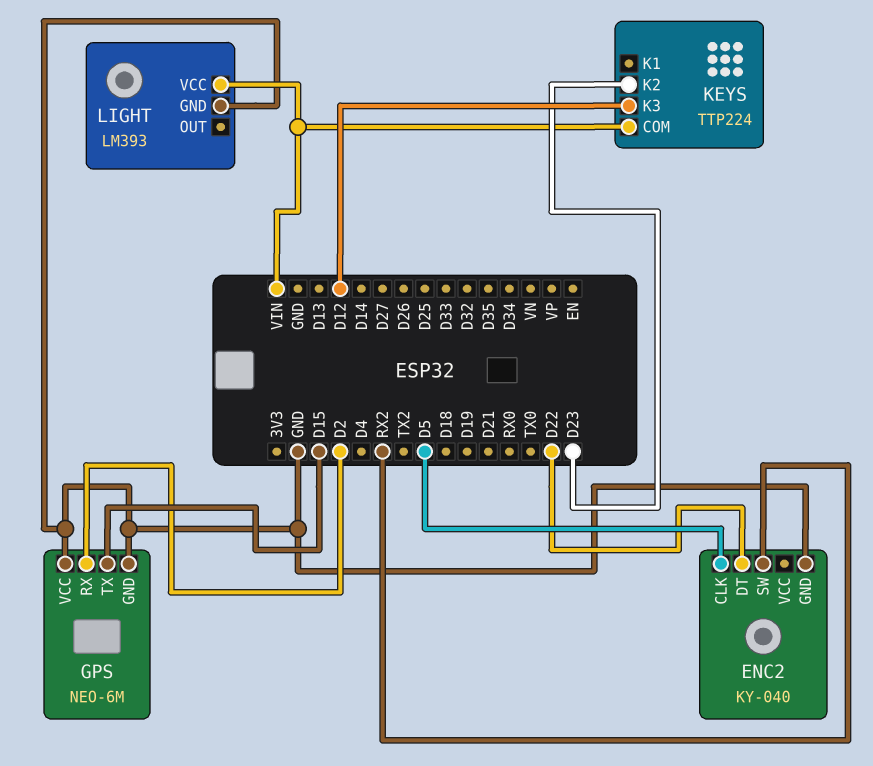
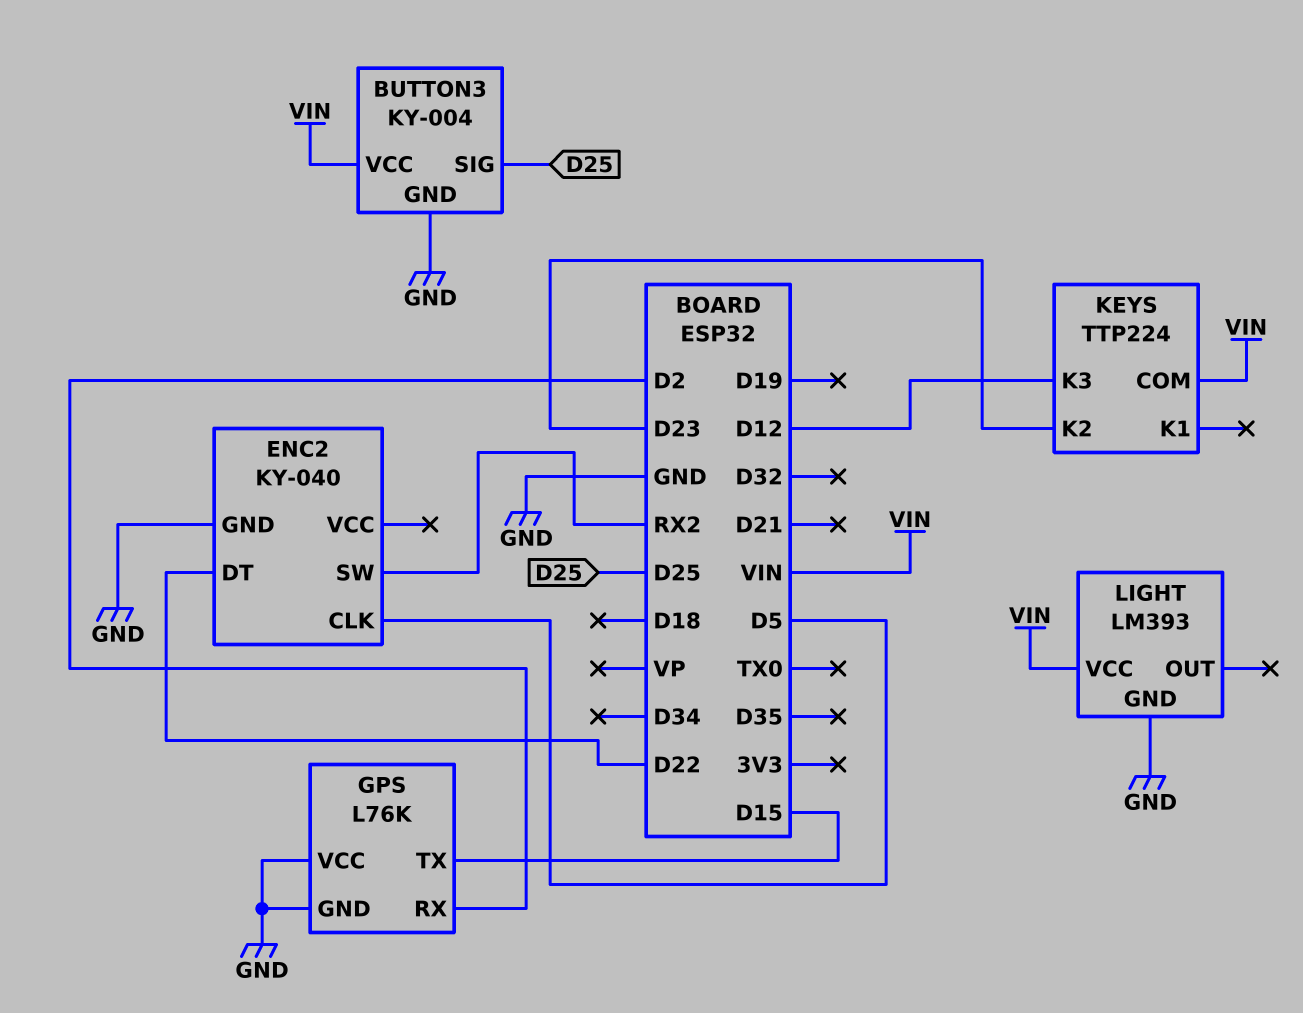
BUTTON3: none -> KY-004
BUTTON3 pin GND: none -> GND
BUTTON3 pin SIG: none -> D25
BUTTON3 pin VCC: none -> VIN
GPS: NEO-6M -> L76K

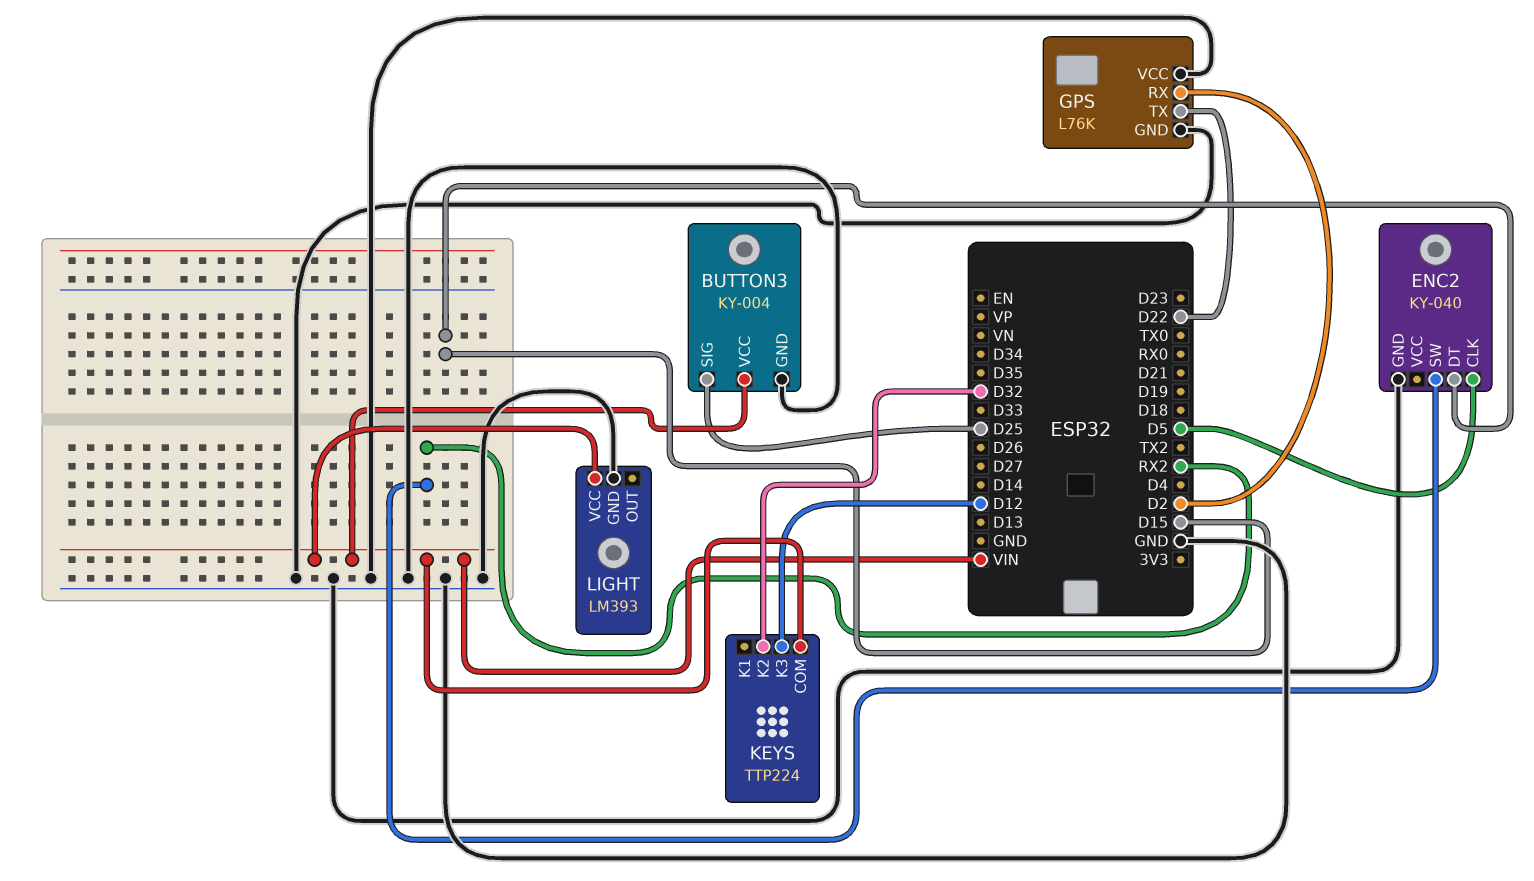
ENC2 pin DT: D22 -> D15
GPS pin TX: D15 -> D22
KEYS pin K2: D23 -> D32

